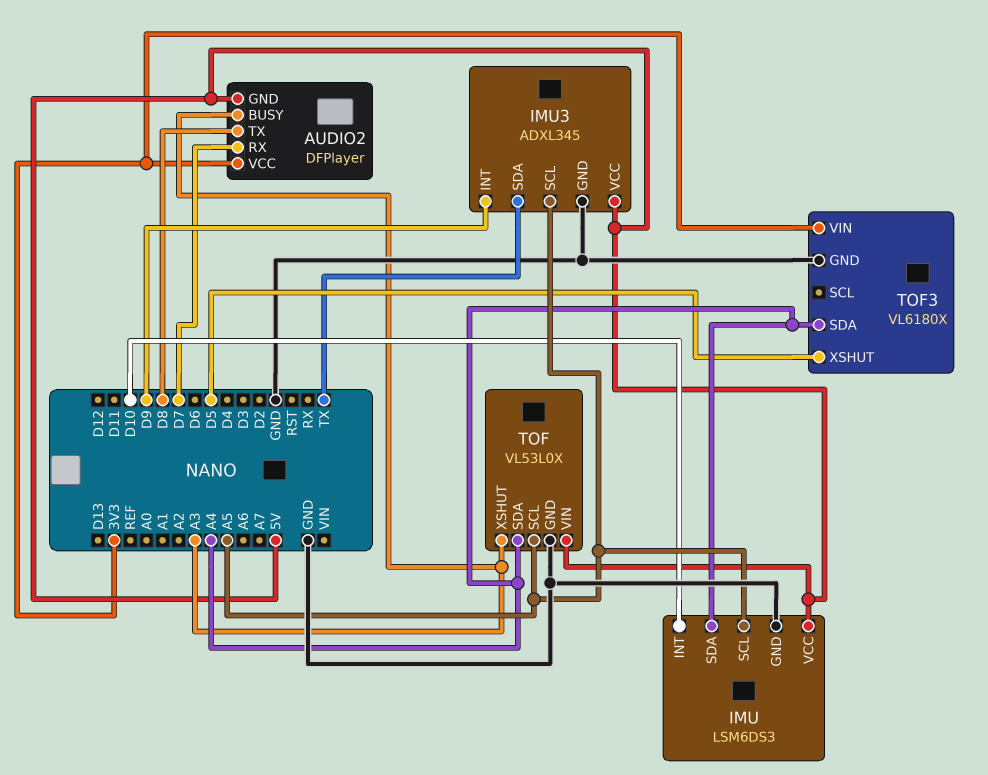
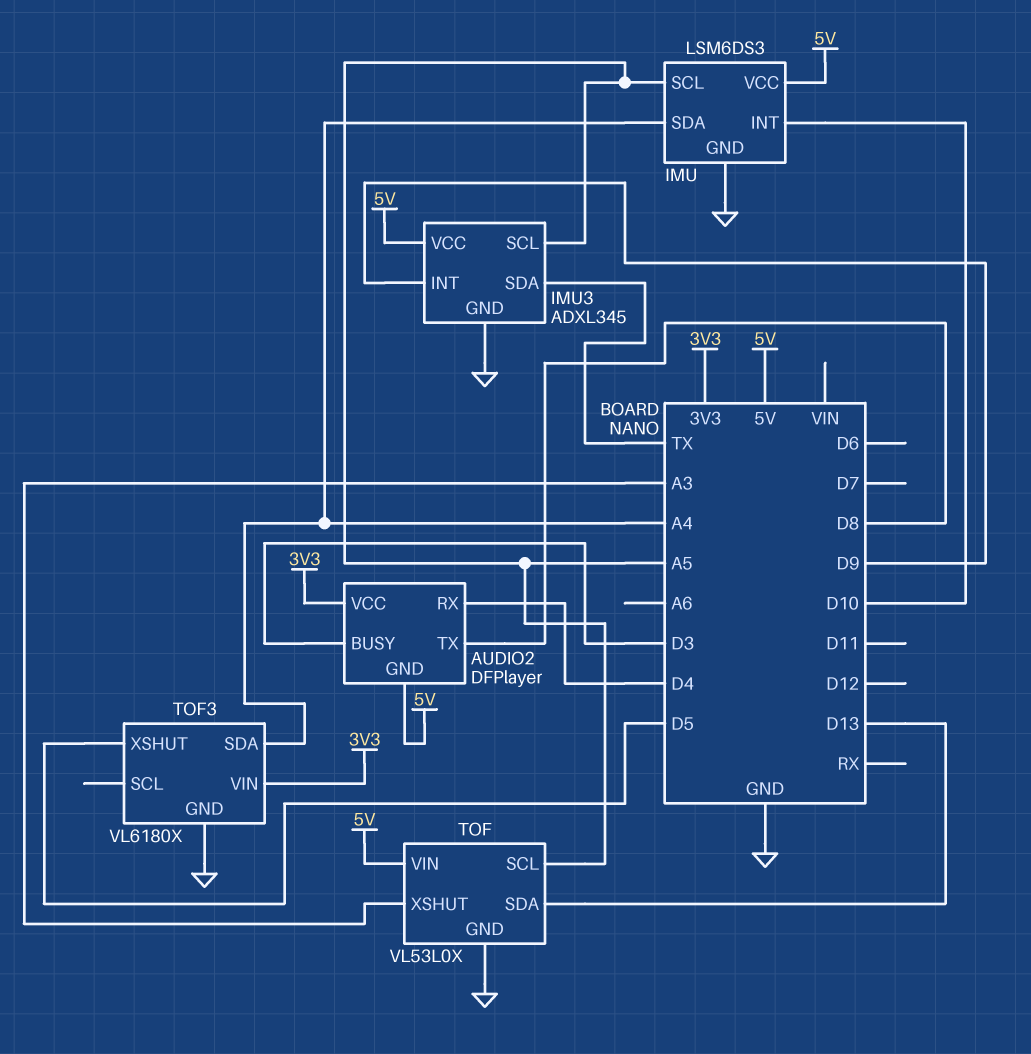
AUDIO2 pin BUSY: A3 -> D3
AUDIO2 pin RX: D7 -> D4
TOF pin SDA: A4 -> D13

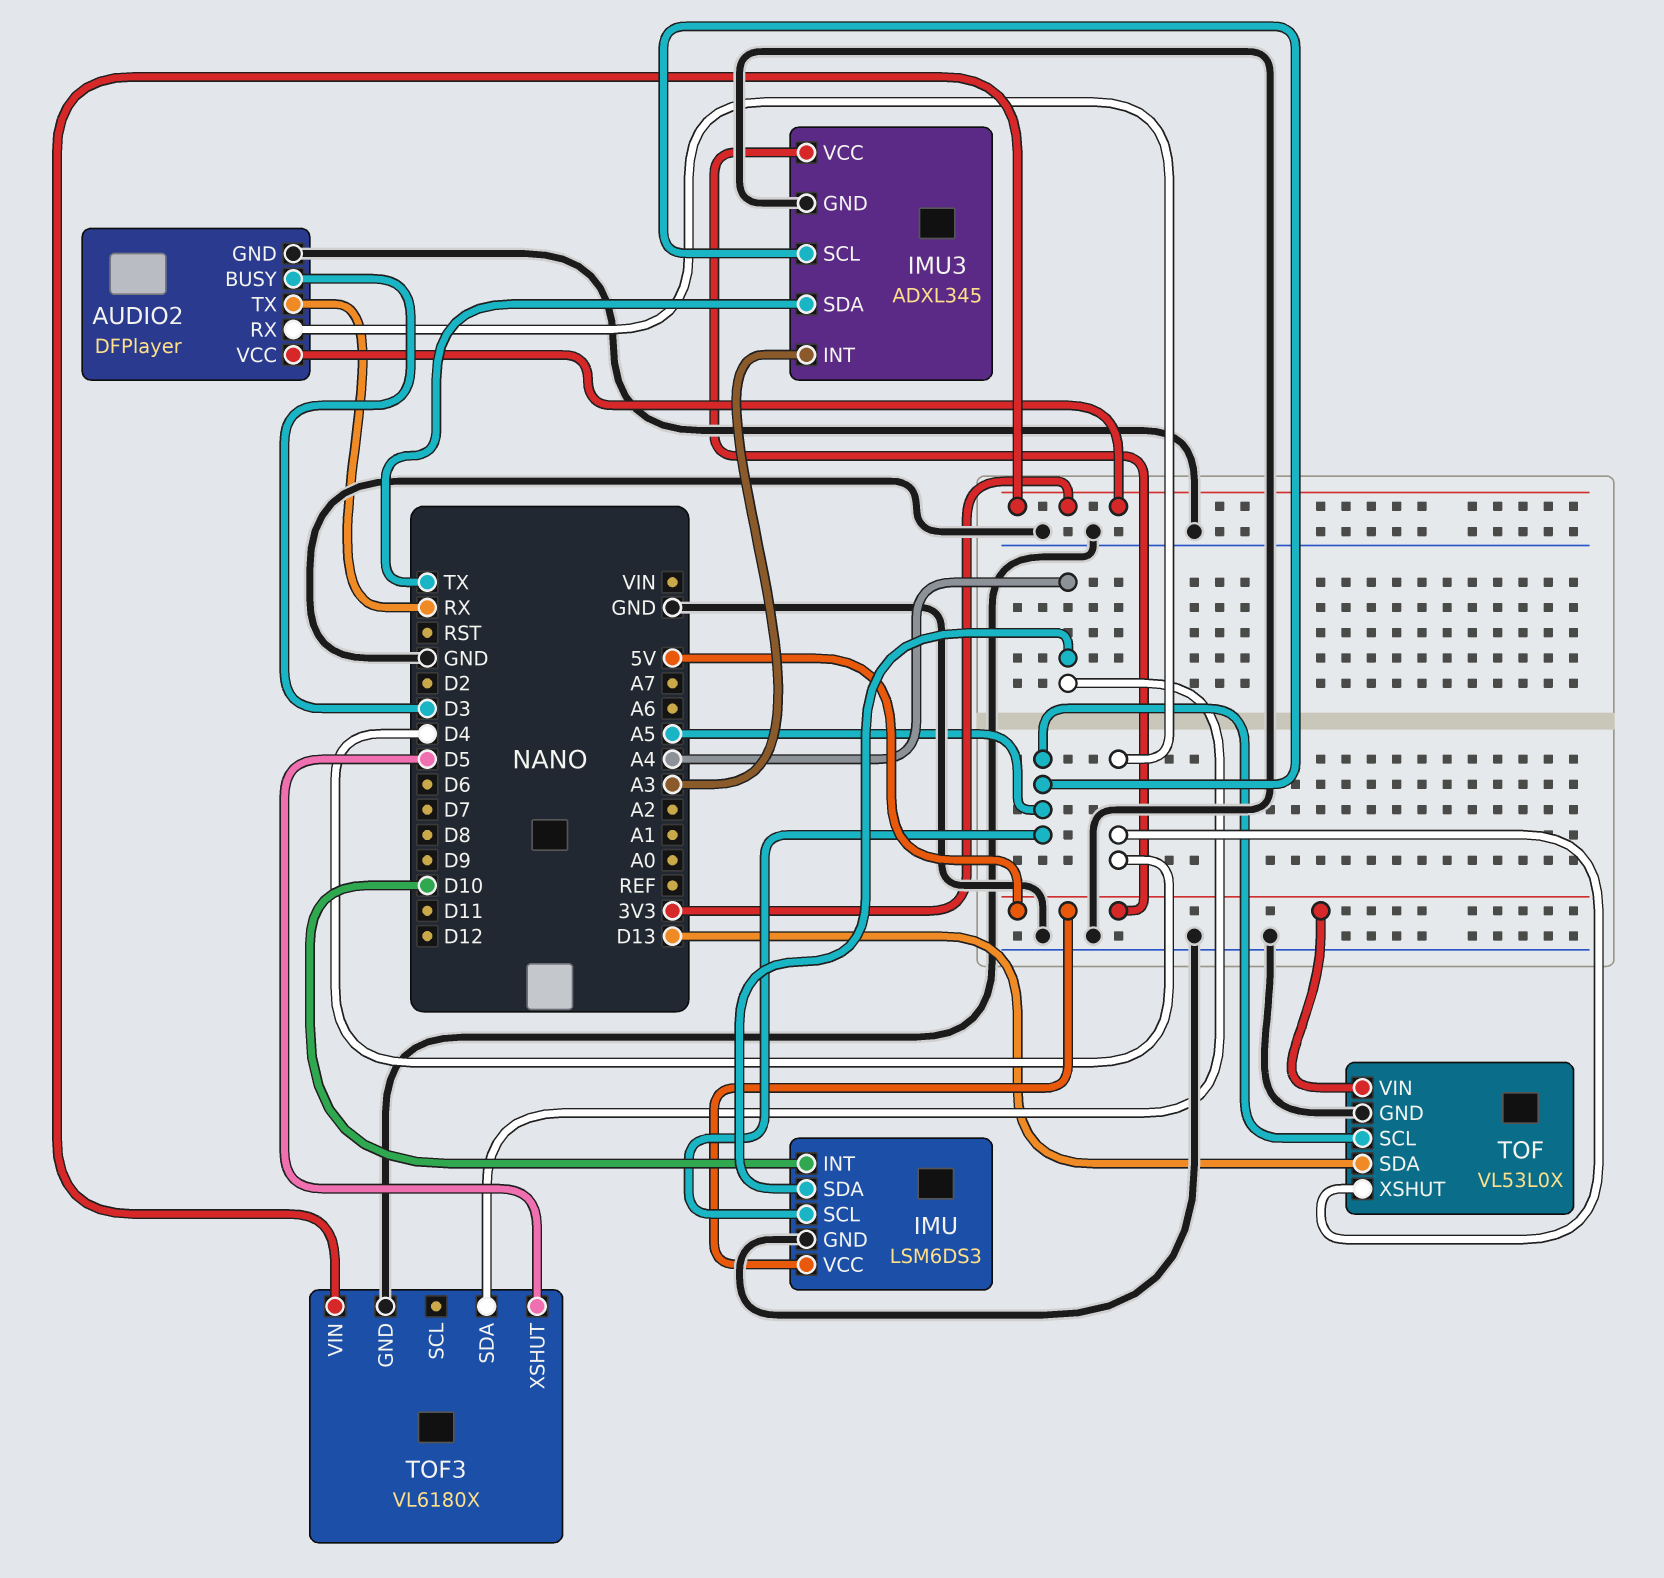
AUDIO2 pin GND: 5V -> GND
AUDIO2 pin TX: D8 -> RX
IMU3 pin INT: D9 -> A3
TOF pin XSHUT: A3 -> D4

